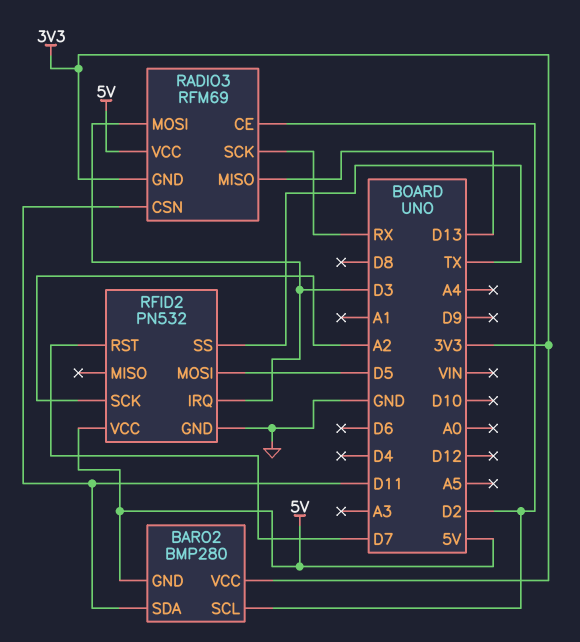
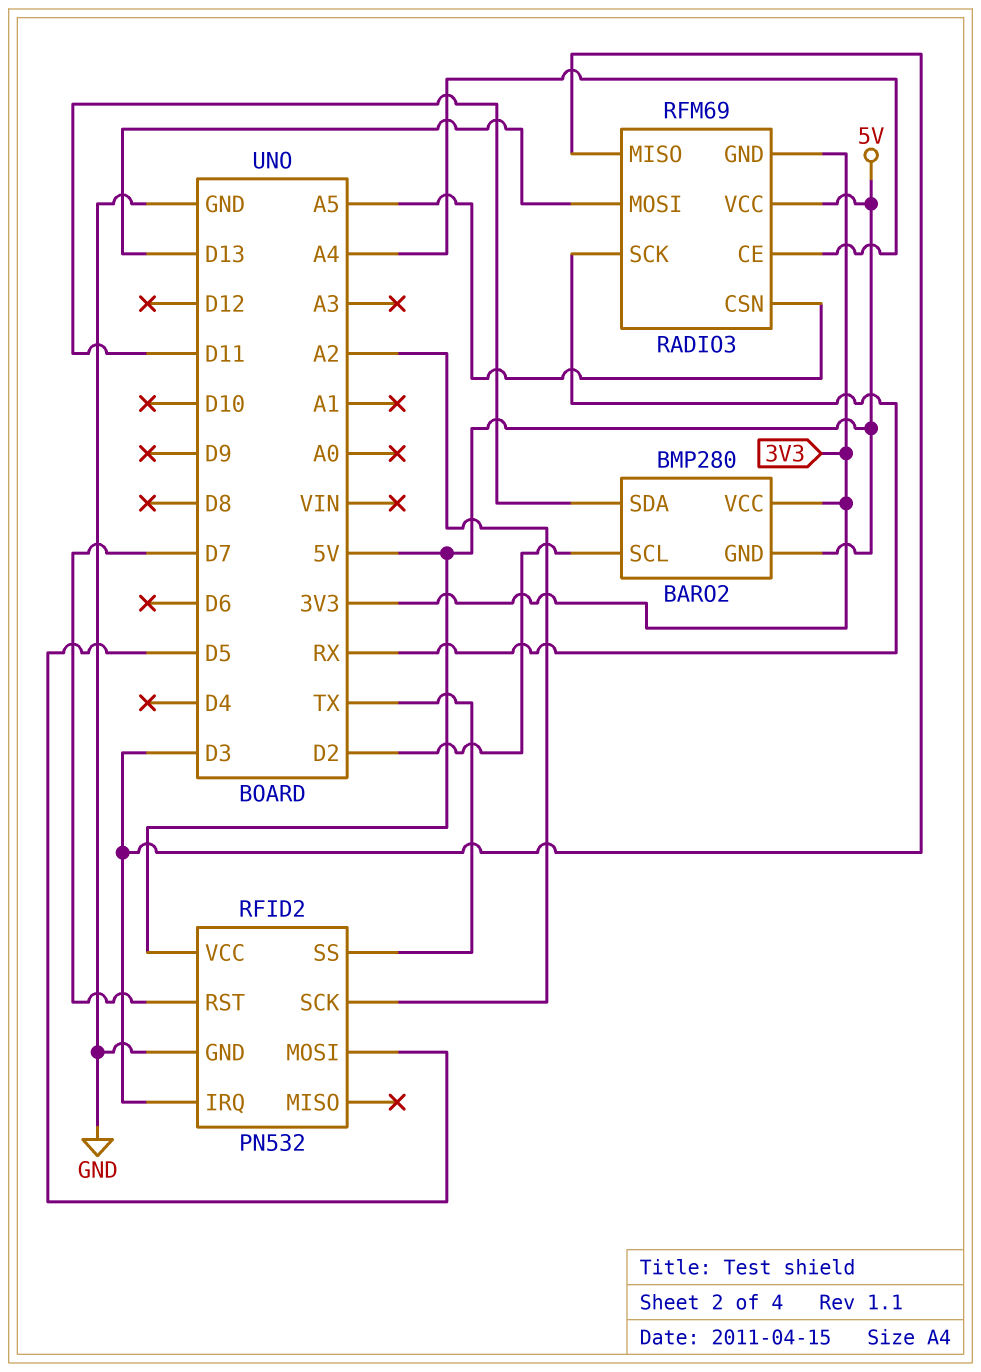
RADIO3 pin CE: D2 -> A4
RADIO3 pin CSN: D11 -> A5
RADIO3 pin MISO: D13 -> D3
RADIO3 pin MOSI: D3 -> D13

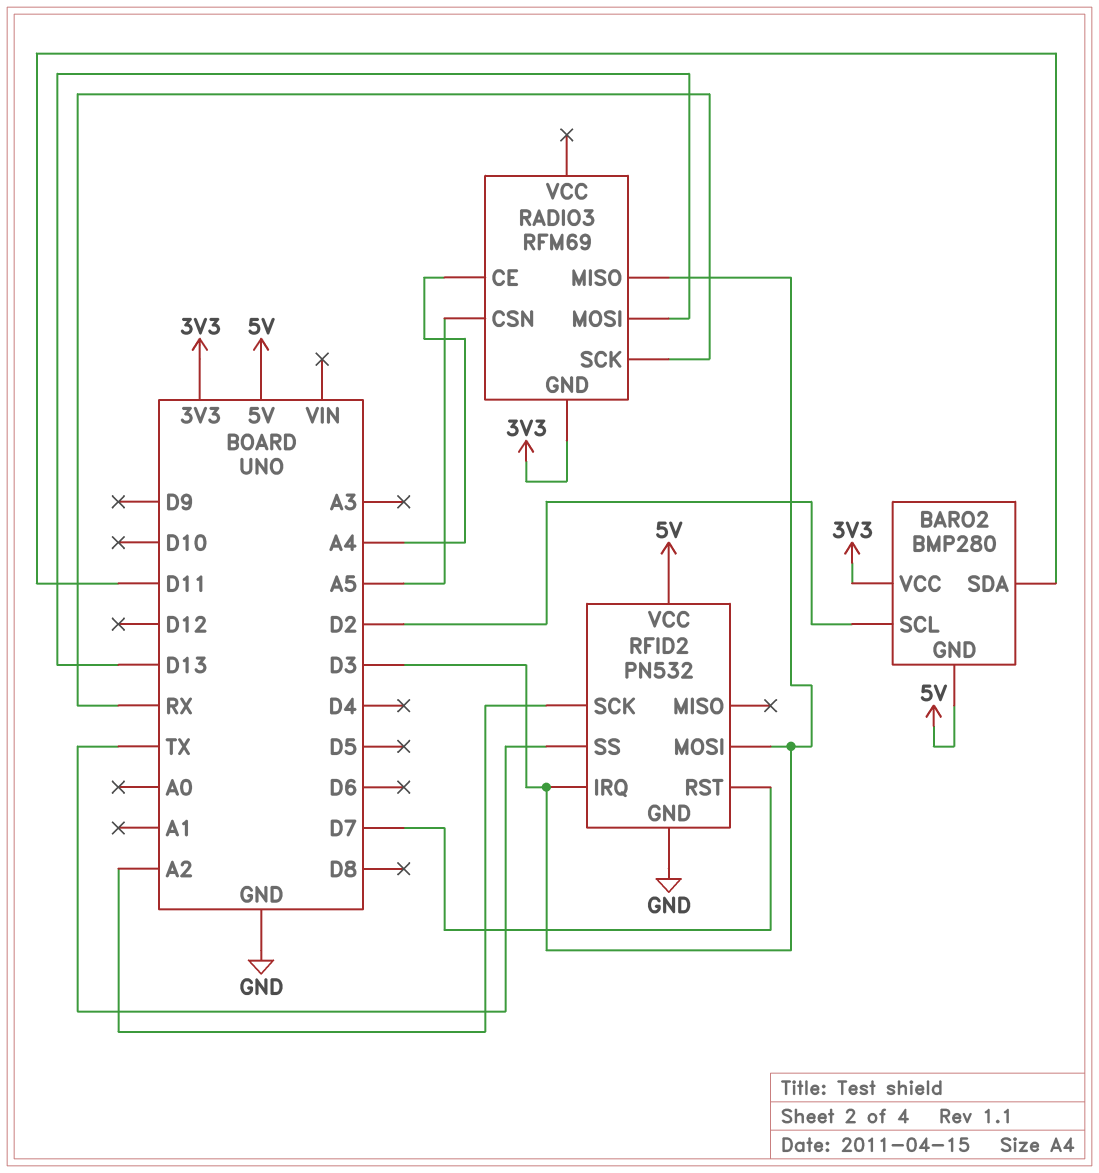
RADIO3 pin VCC: 5V -> none
RFID2 pin MOSI: D5 -> D3

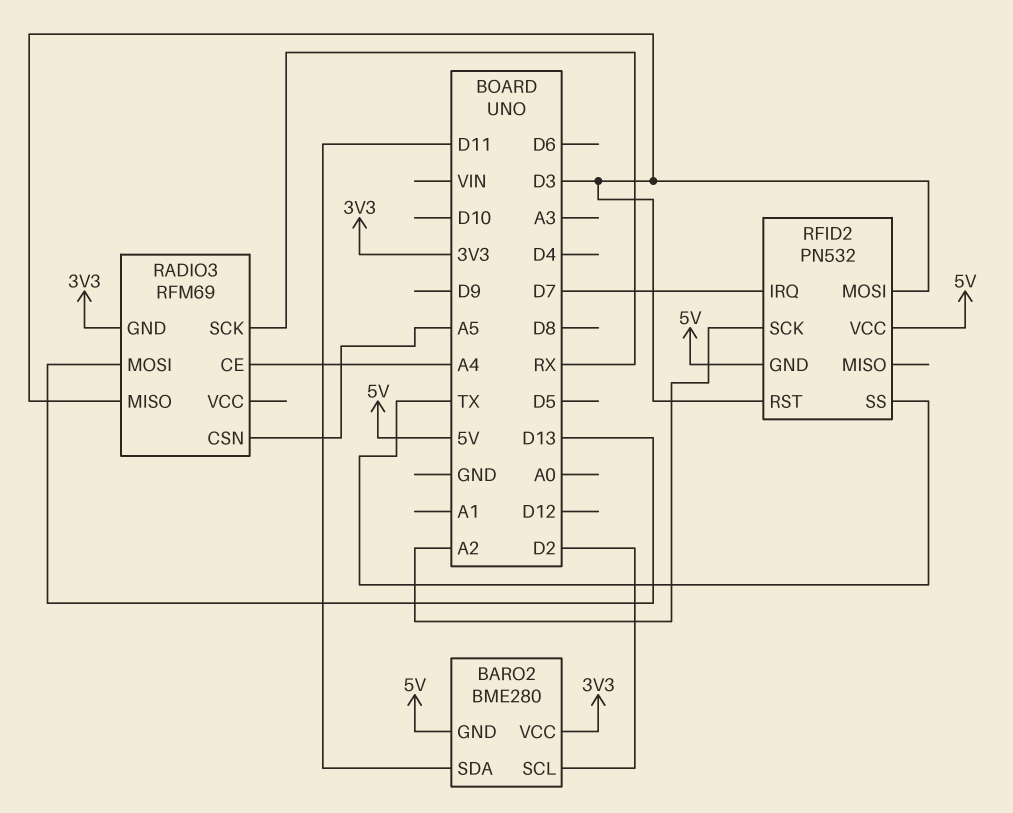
BARO2: BMP280 -> BME280
RFID2 pin GND: GND -> 5V
RFID2 pin IRQ: D3 -> D7
RFID2 pin RST: D7 -> D3

